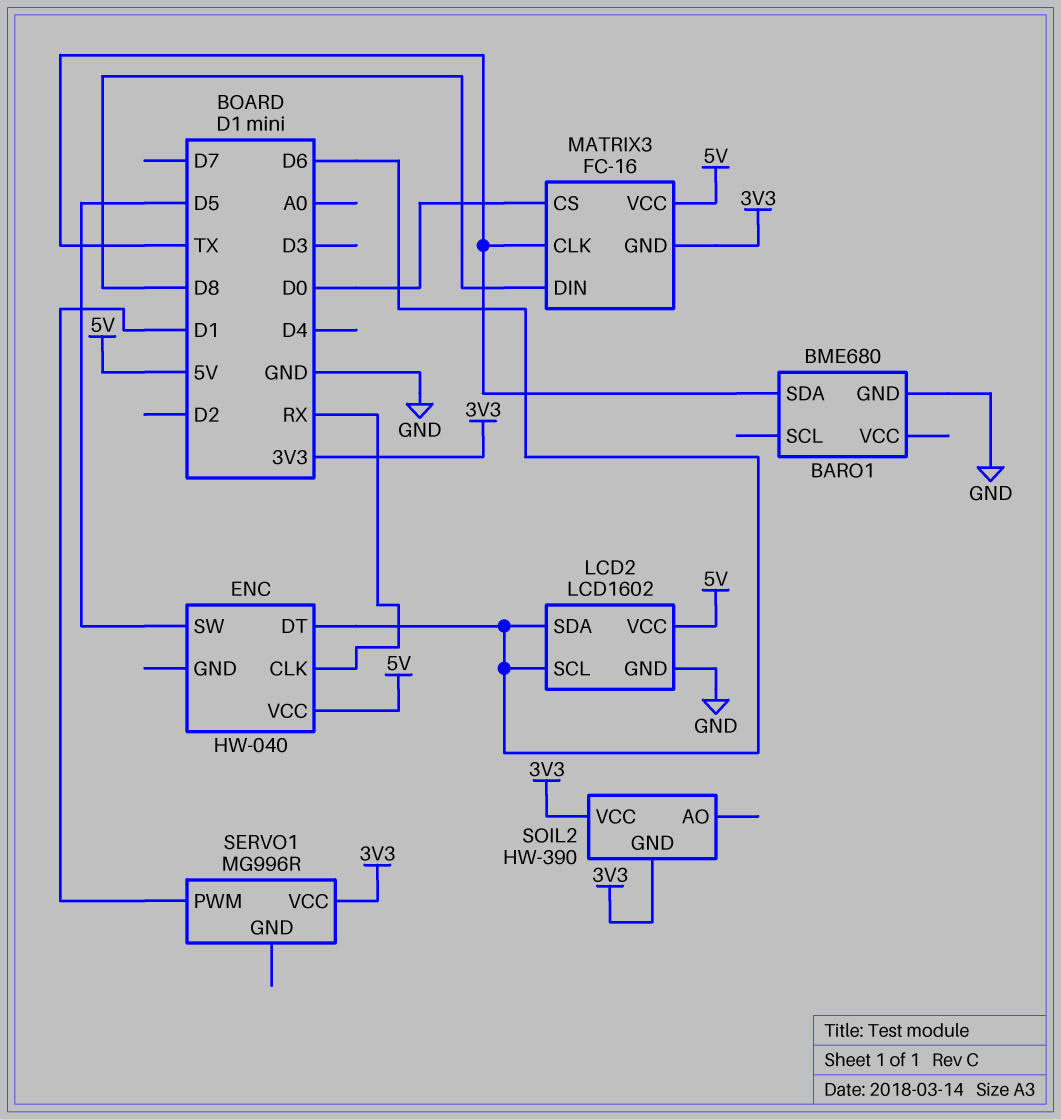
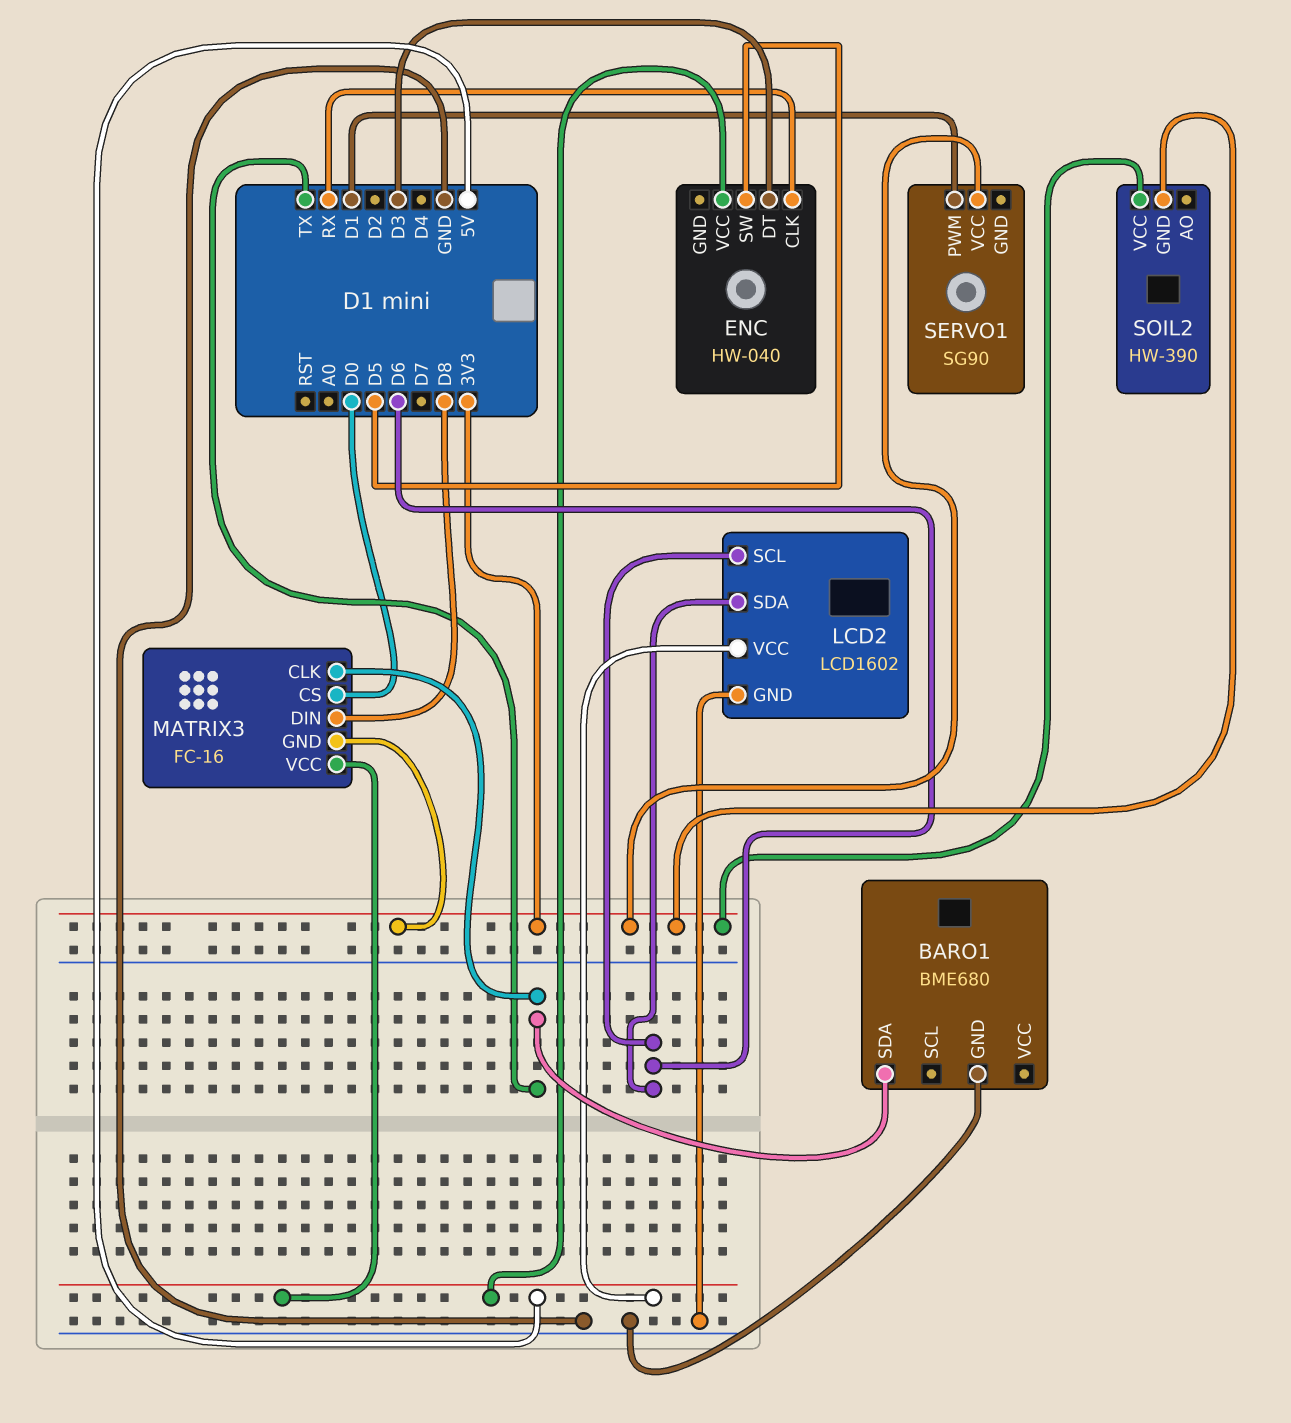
ENC pin DT: D6 -> D3
SERVO1: MG996R -> SG90

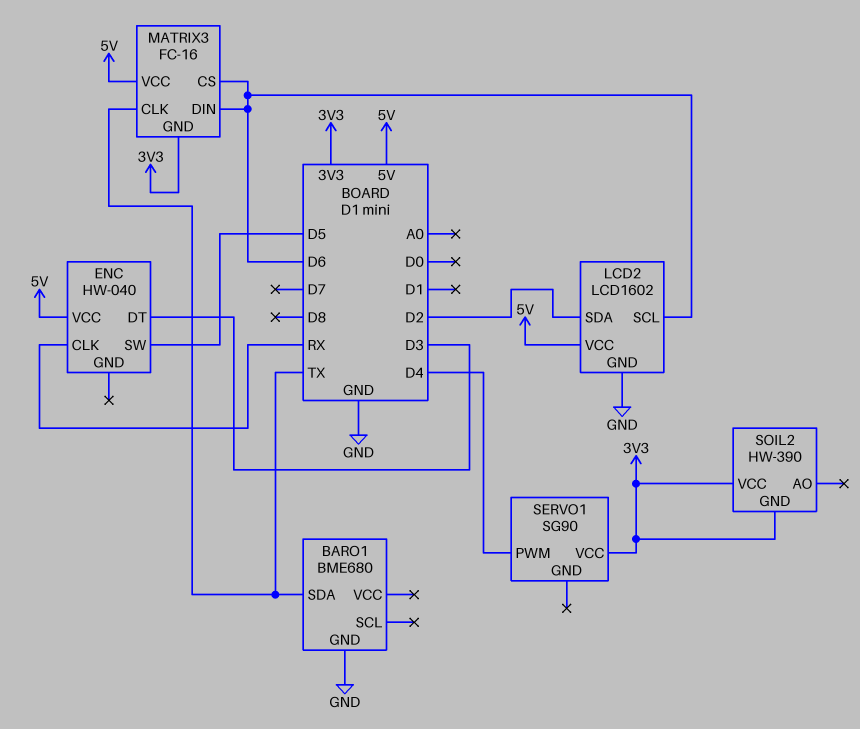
LCD2 pin SDA: D6 -> D2
MATRIX3 pin CS: D0 -> D6
MATRIX3 pin DIN: D8 -> D6
SERVO1 pin PWM: D1 -> D4

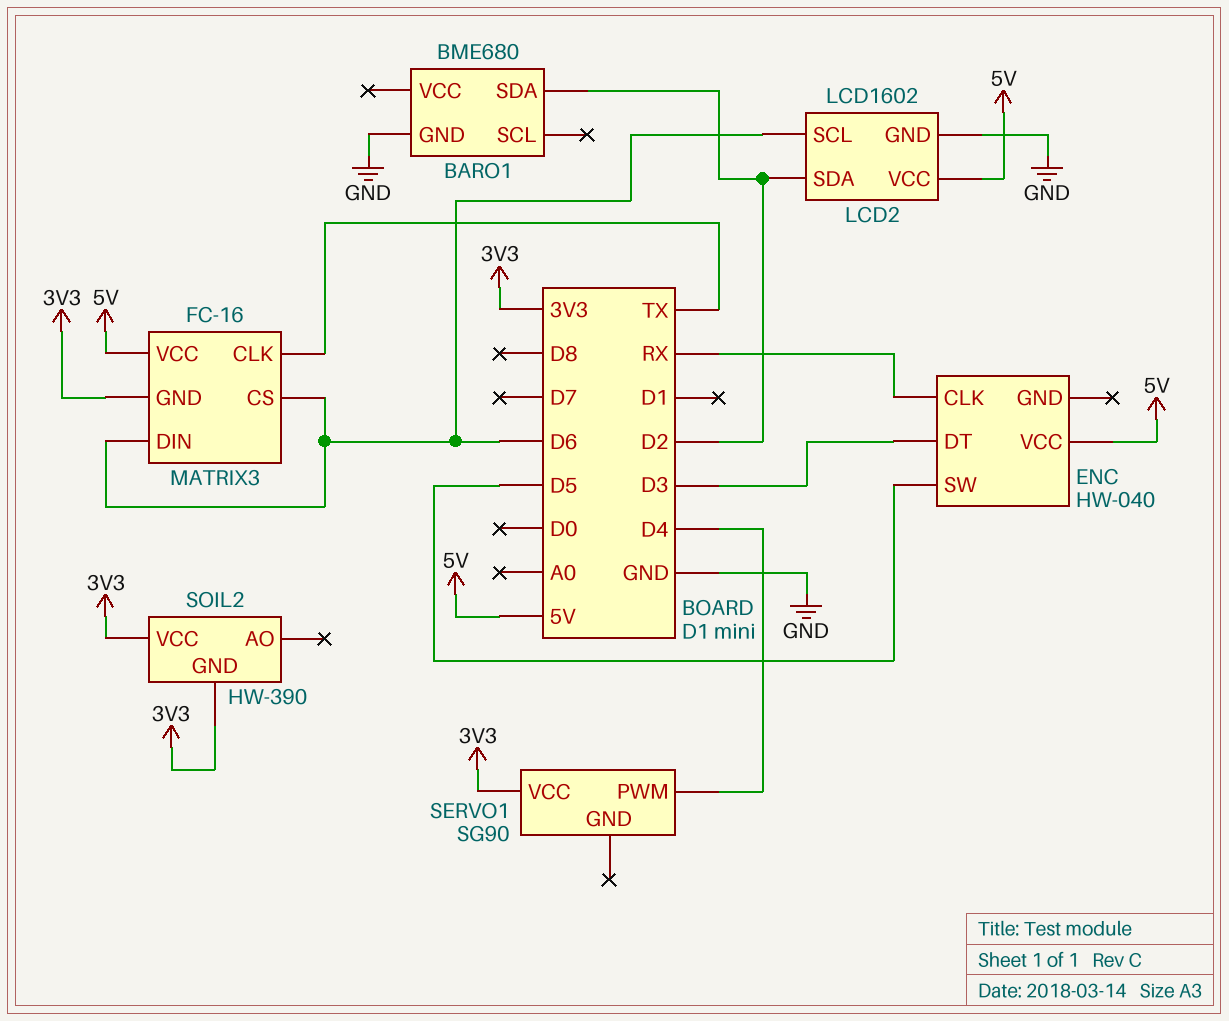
BARO1 pin SDA: TX -> D2

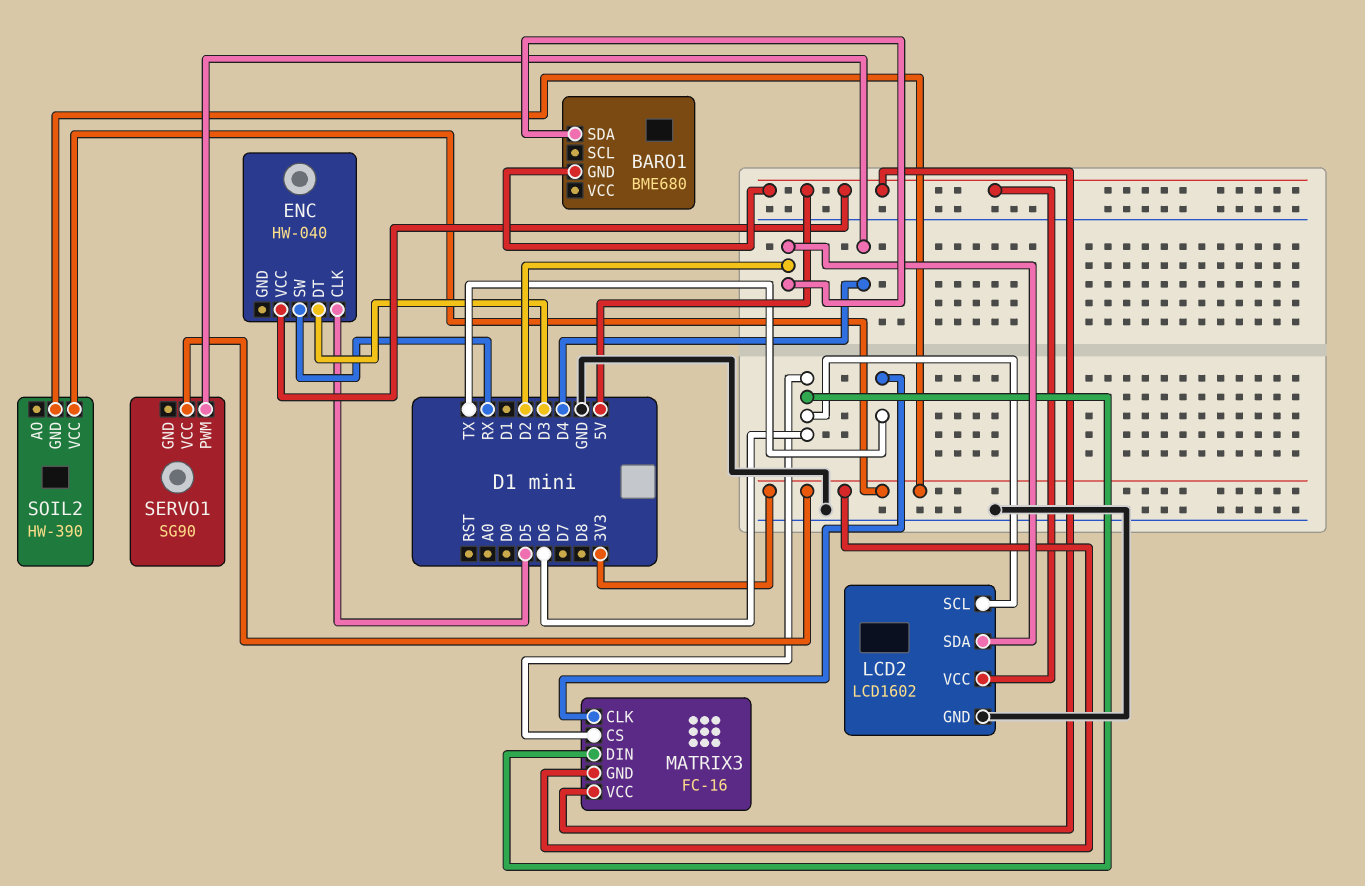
BARO1 pin GND: GND -> 5V
ENC pin CLK: RX -> D5
ENC pin SW: D5 -> RX

